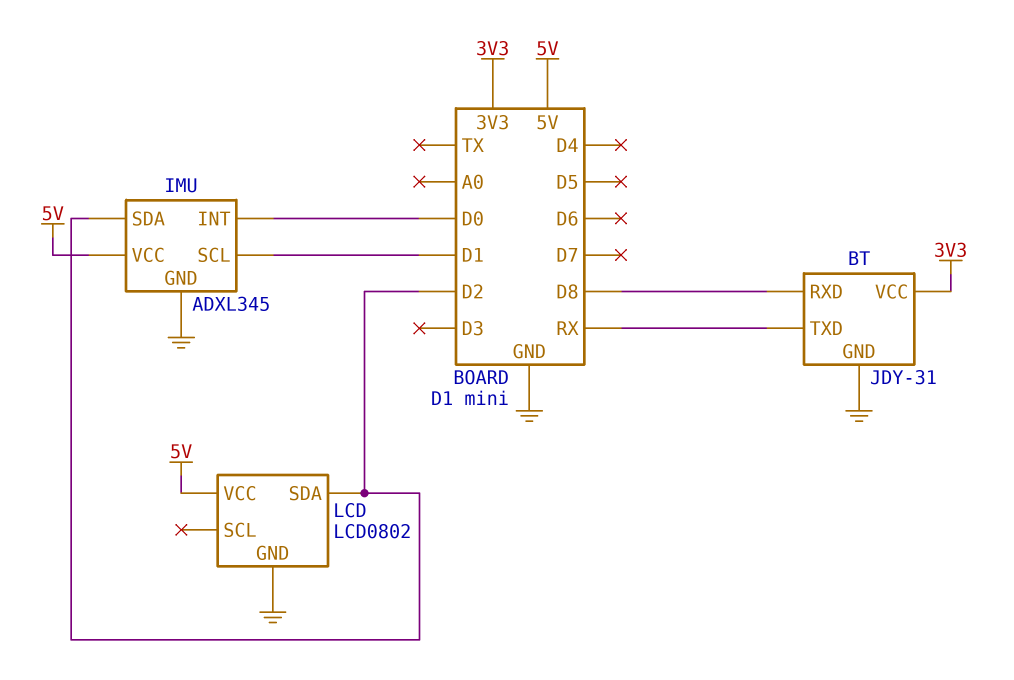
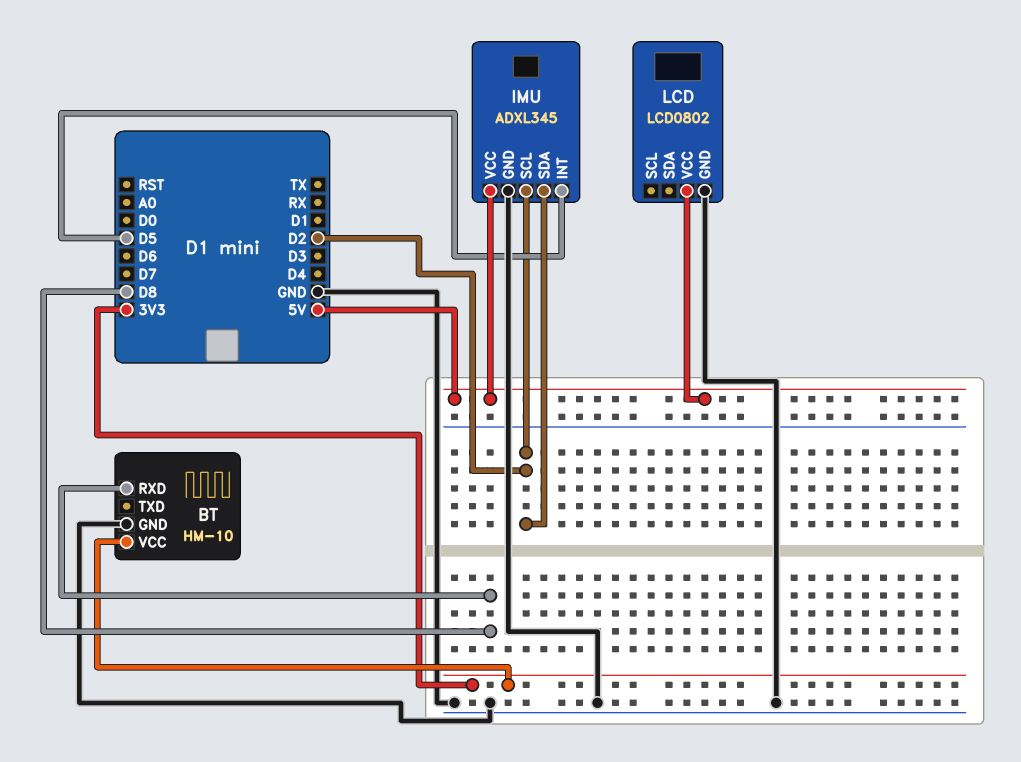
BT: JDY-31 -> HM-10
BT pin TXD: RX -> none
IMU pin INT: D0 -> D5
IMU pin SCL: D1 -> D2
LCD pin SDA: D2 -> none

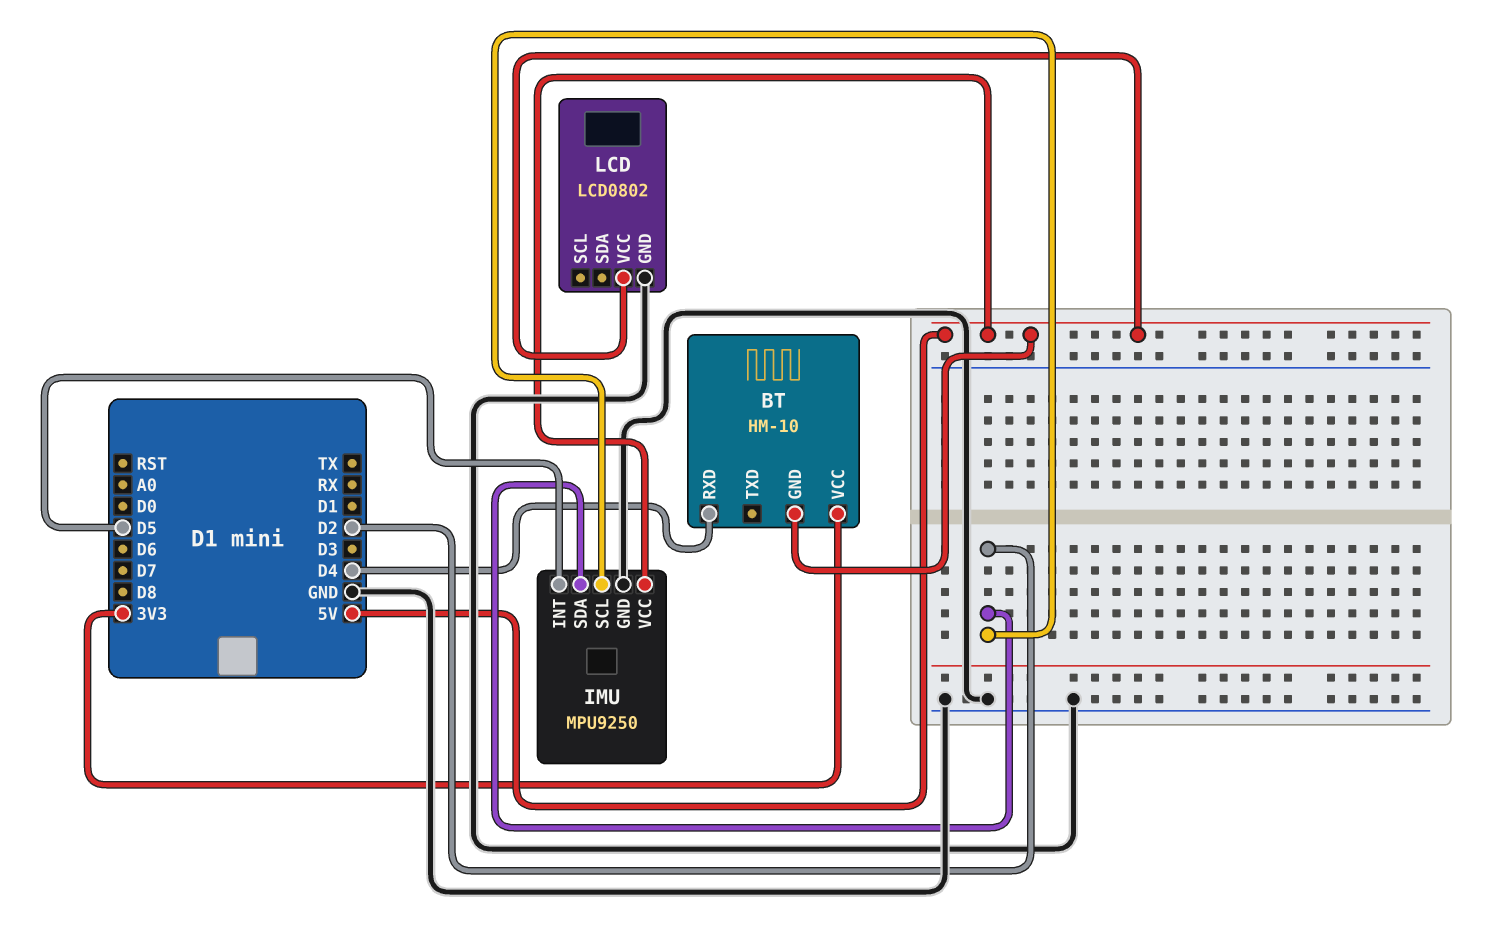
BT pin GND: GND -> 5V
BT pin RXD: D8 -> D4
IMU: ADXL345 -> MPU9250

